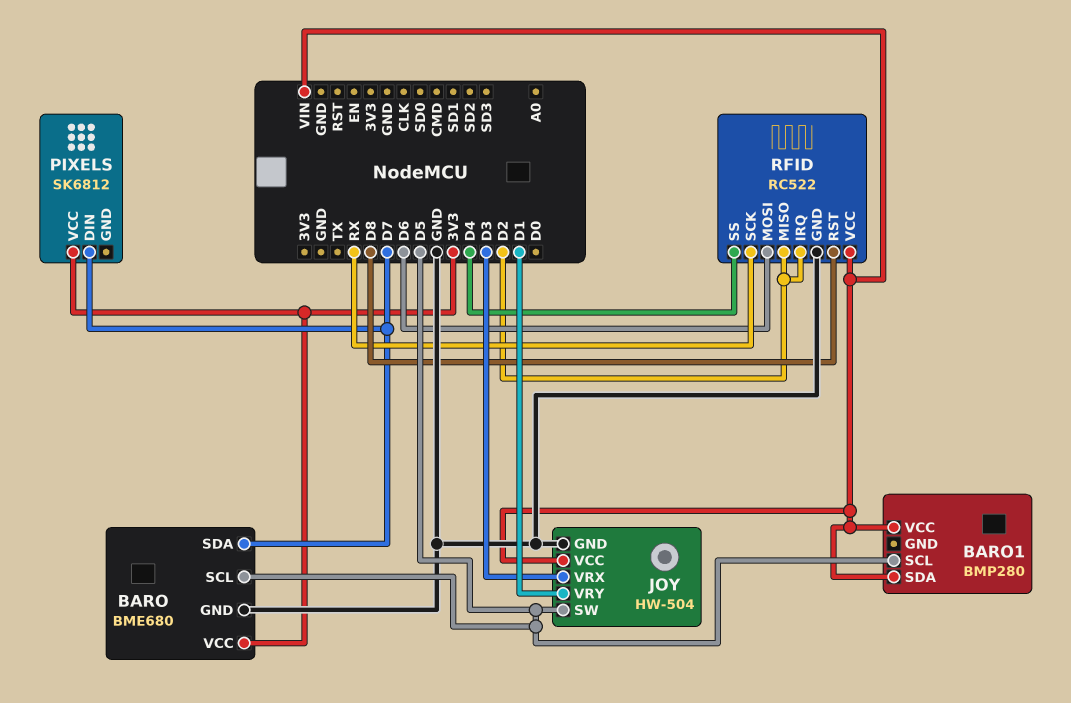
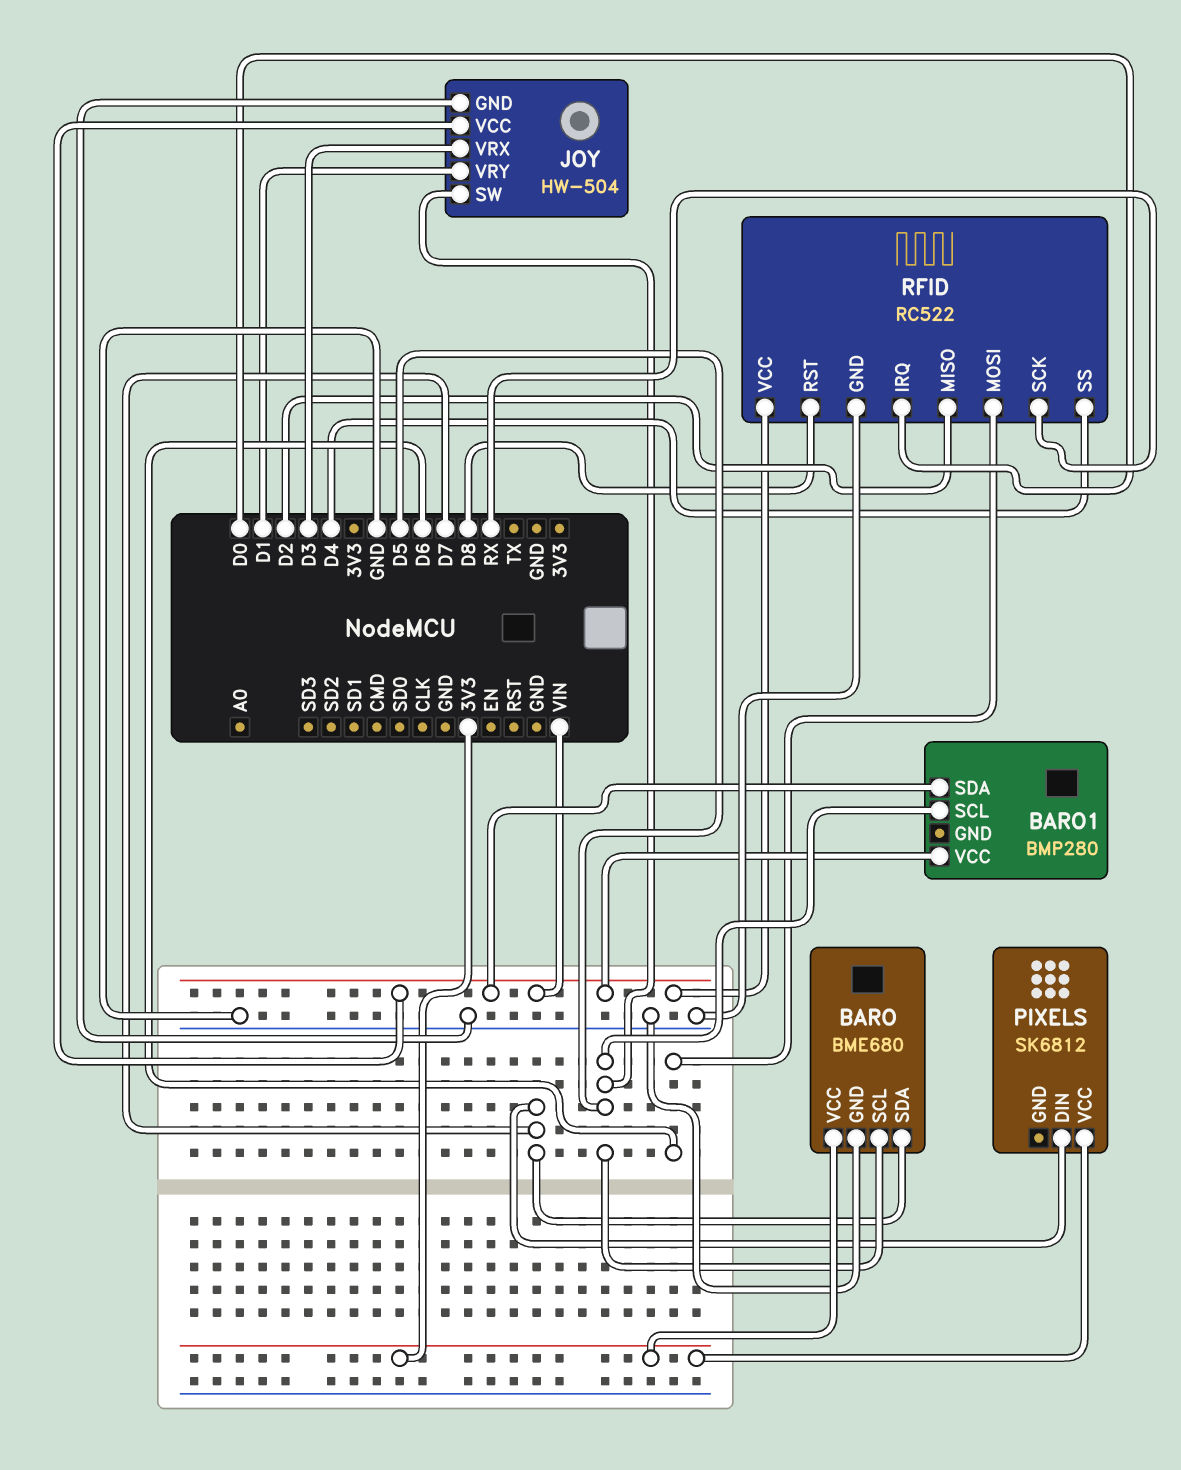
RFID pin IRQ: D2 -> D0

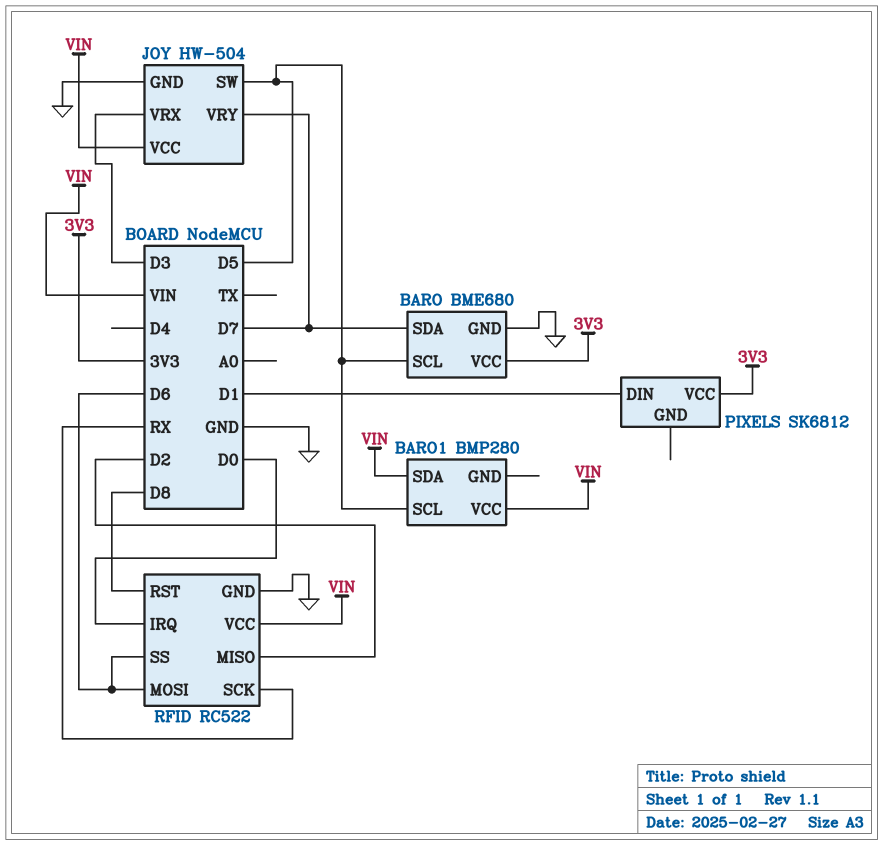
JOY pin VRY: D1 -> D7
PIXELS pin DIN: D7 -> D1
RFID pin SS: D4 -> D6

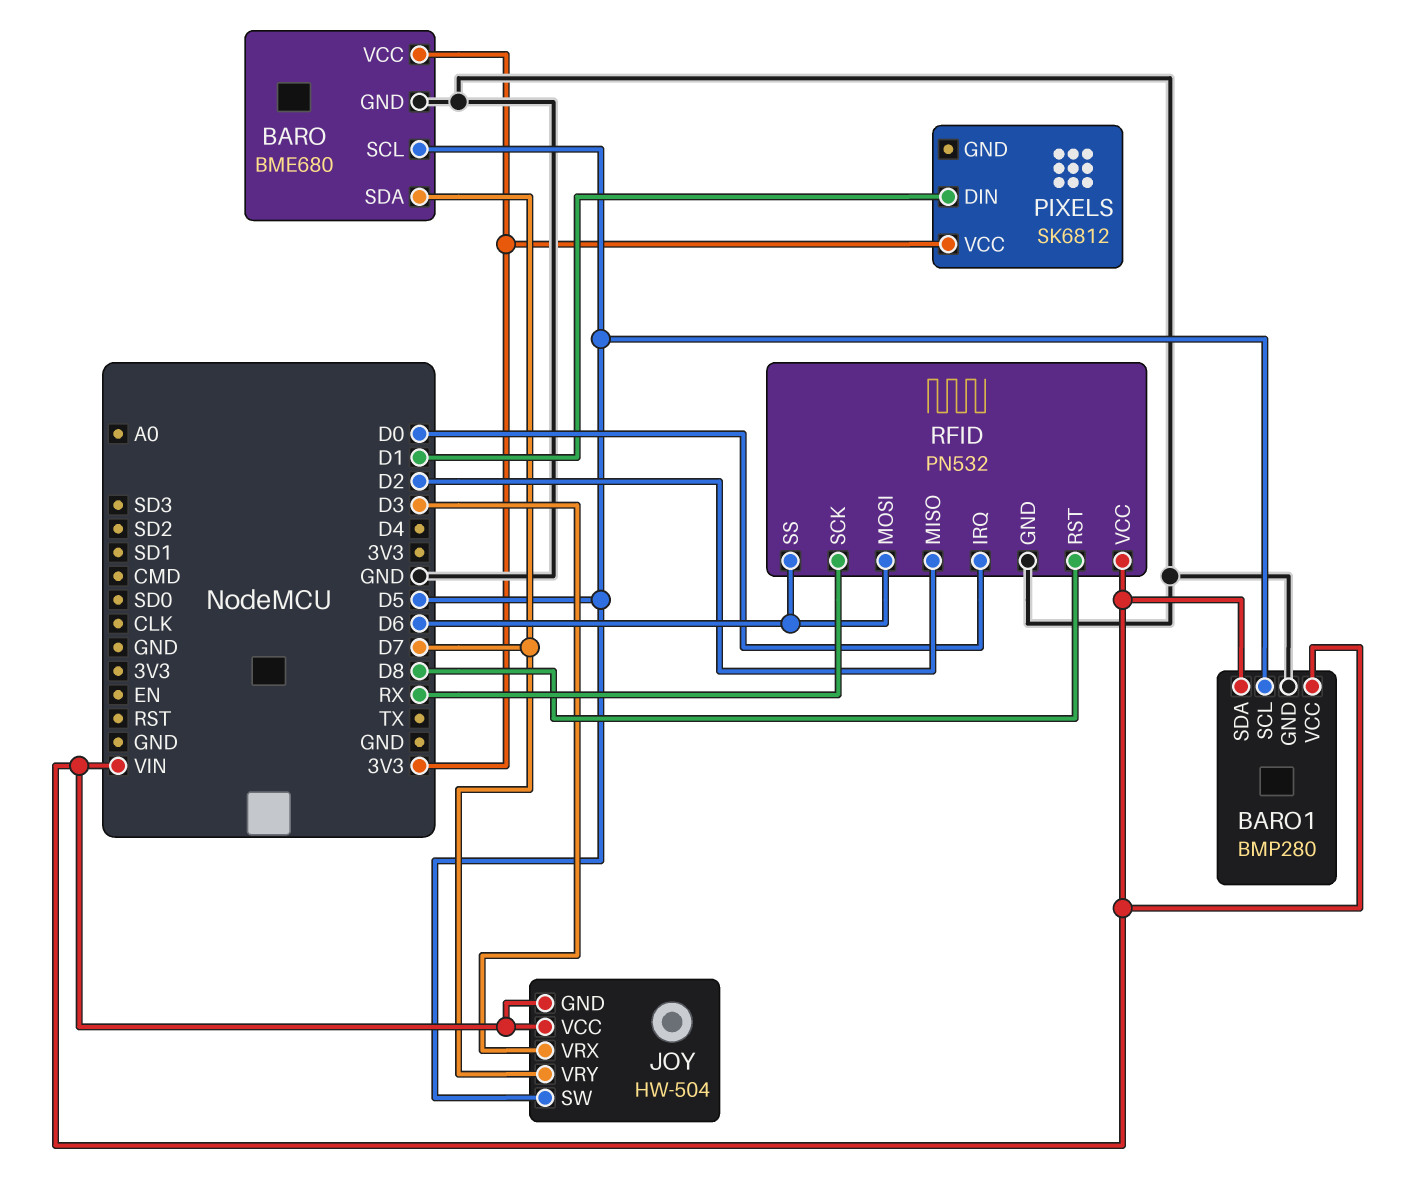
BARO1 pin GND: none -> GND
JOY pin GND: GND -> VIN
RFID: RC522 -> PN532

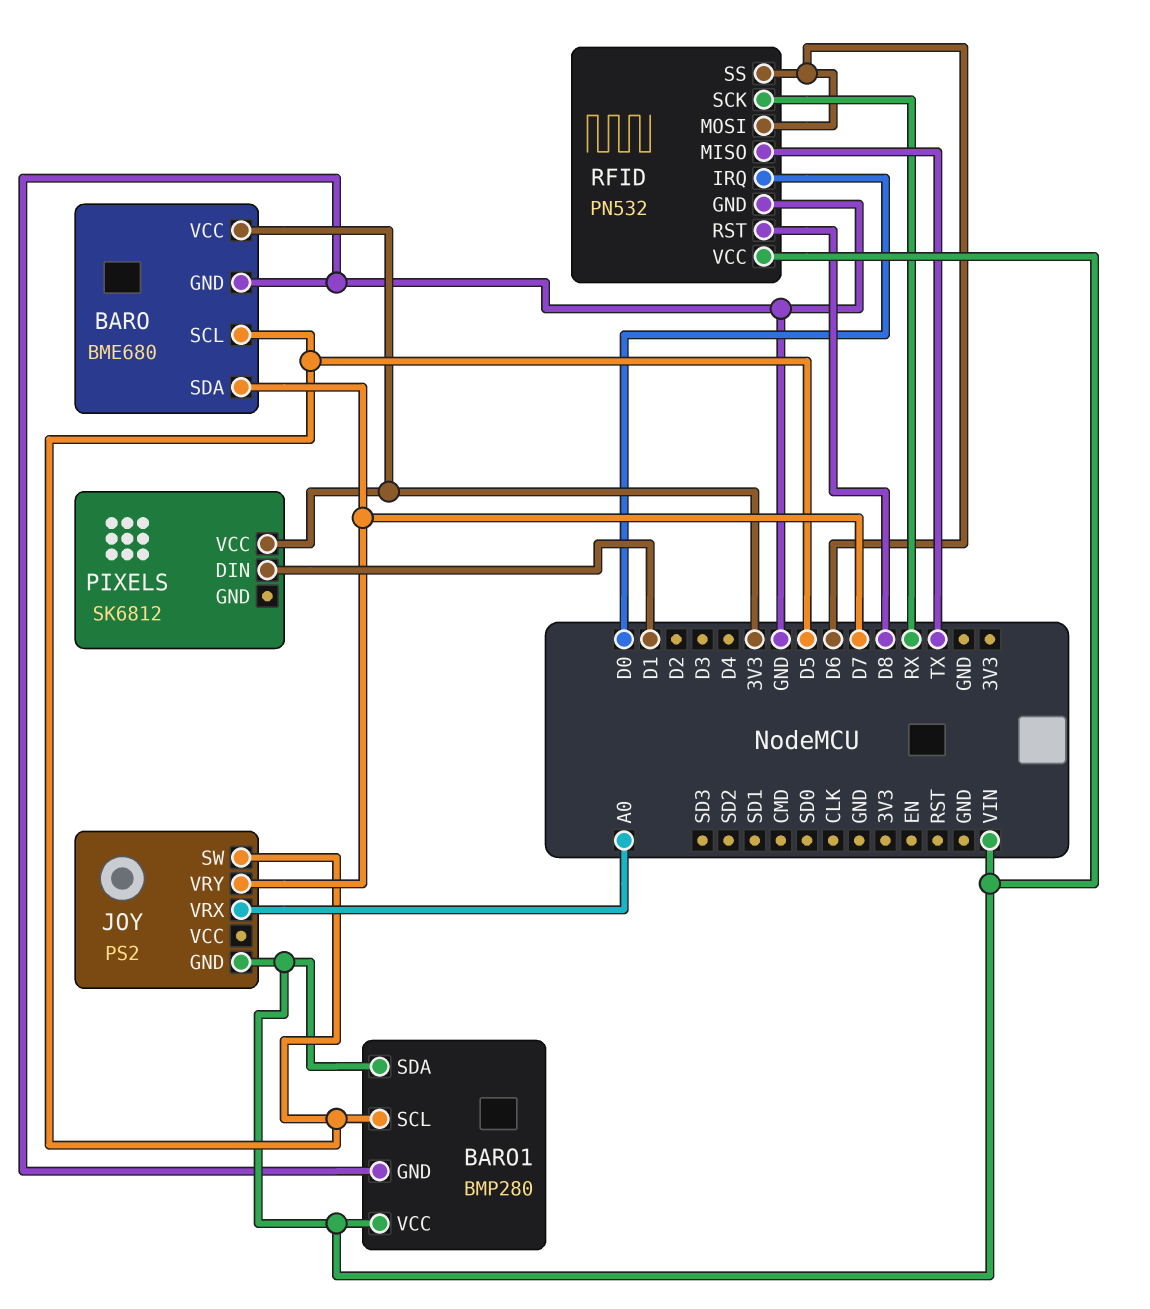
JOY: HW-504 -> PS2
JOY pin VCC: VIN -> none
JOY pin VRX: D3 -> A0
RFID pin MISO: D2 -> TX

